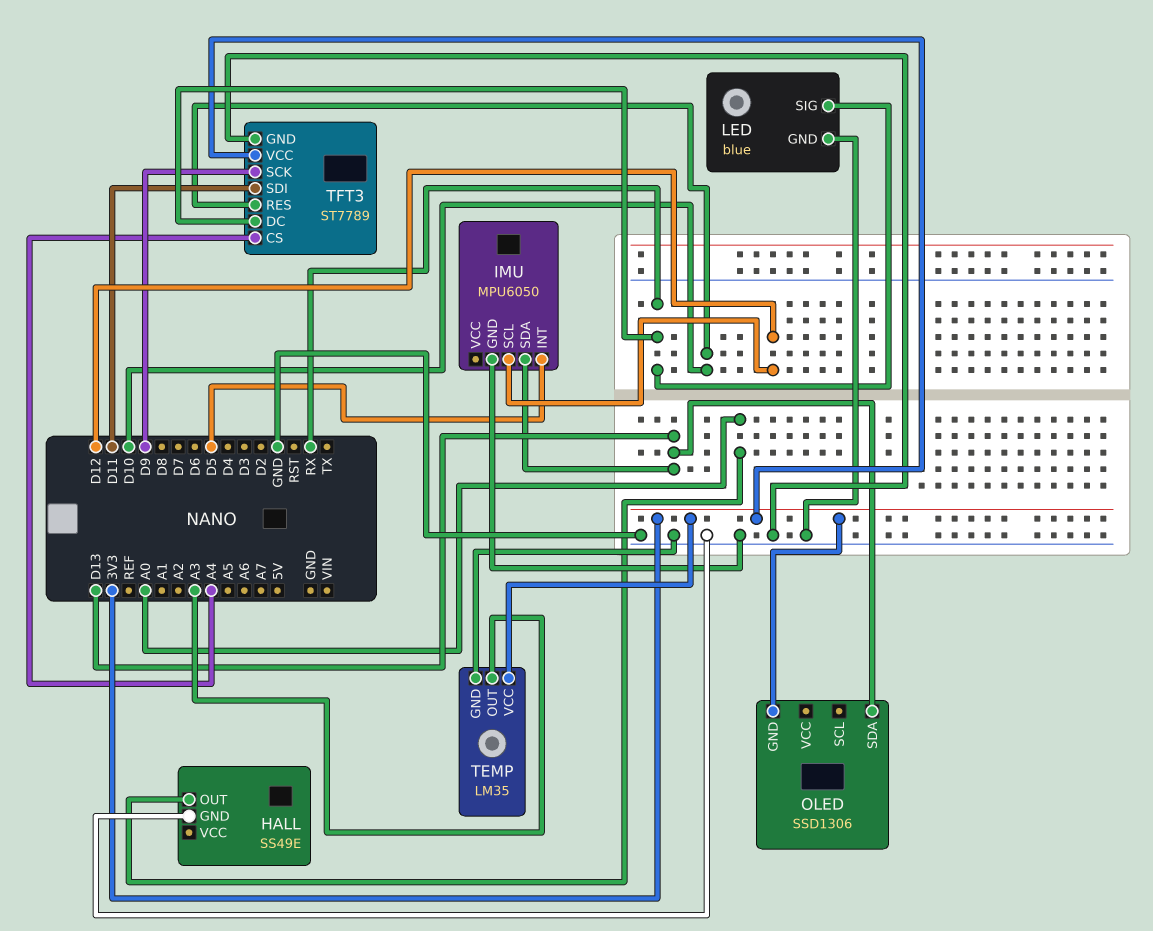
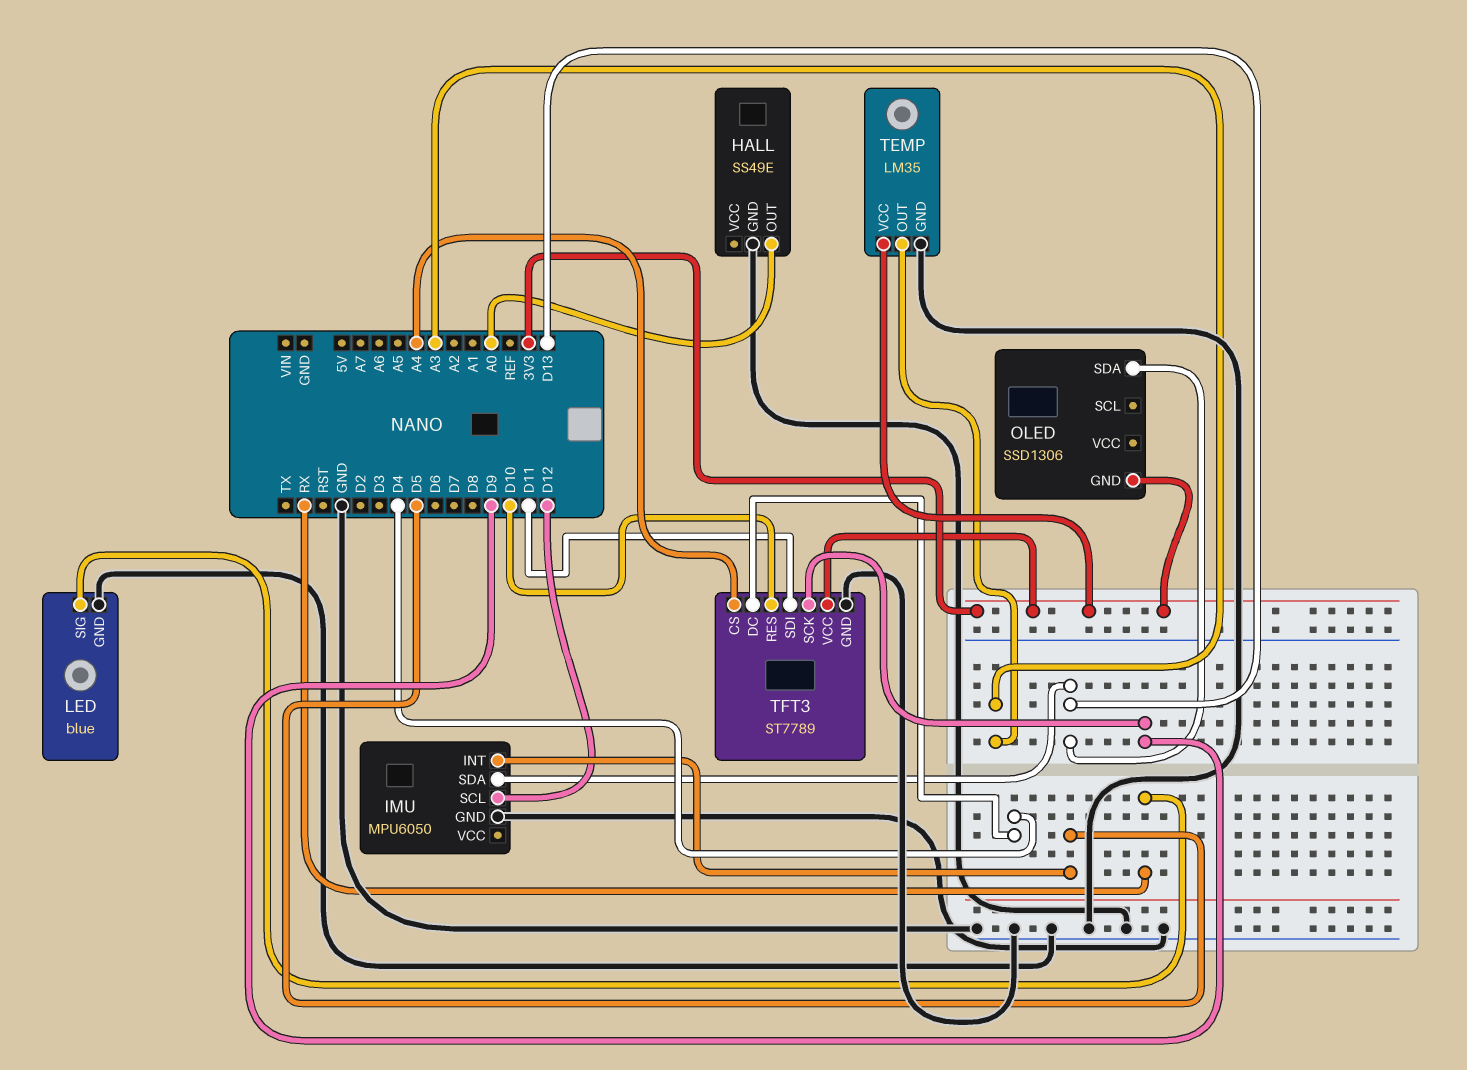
TFT3 pin DC: RX -> D4

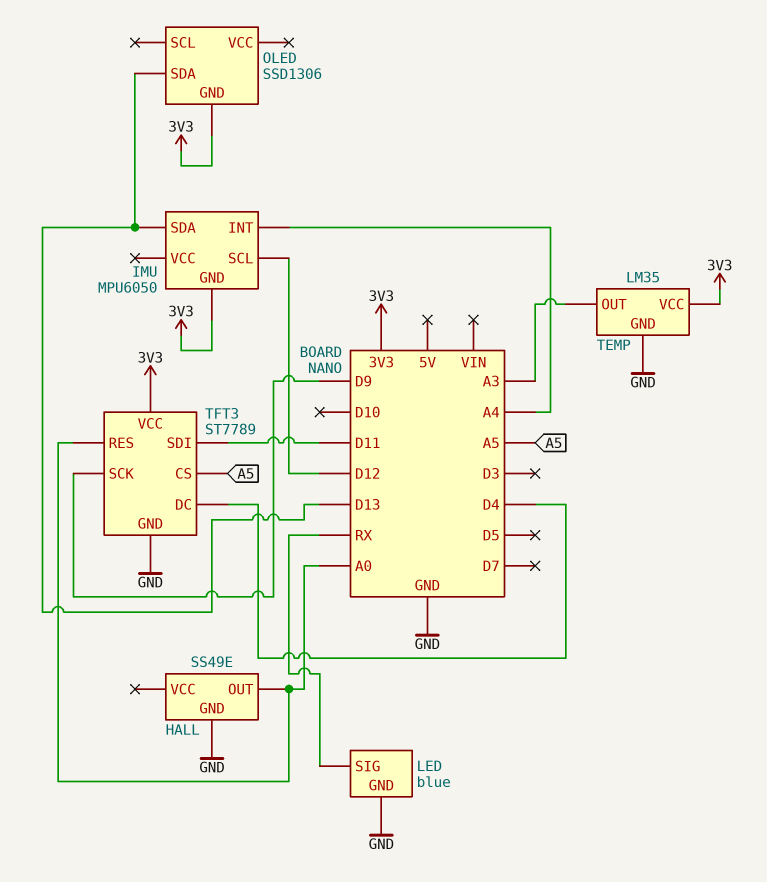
IMU pin GND: GND -> 3V3
IMU pin INT: D5 -> A4
TFT3 pin CS: A4 -> A5
TFT3 pin RES: D10 -> A0

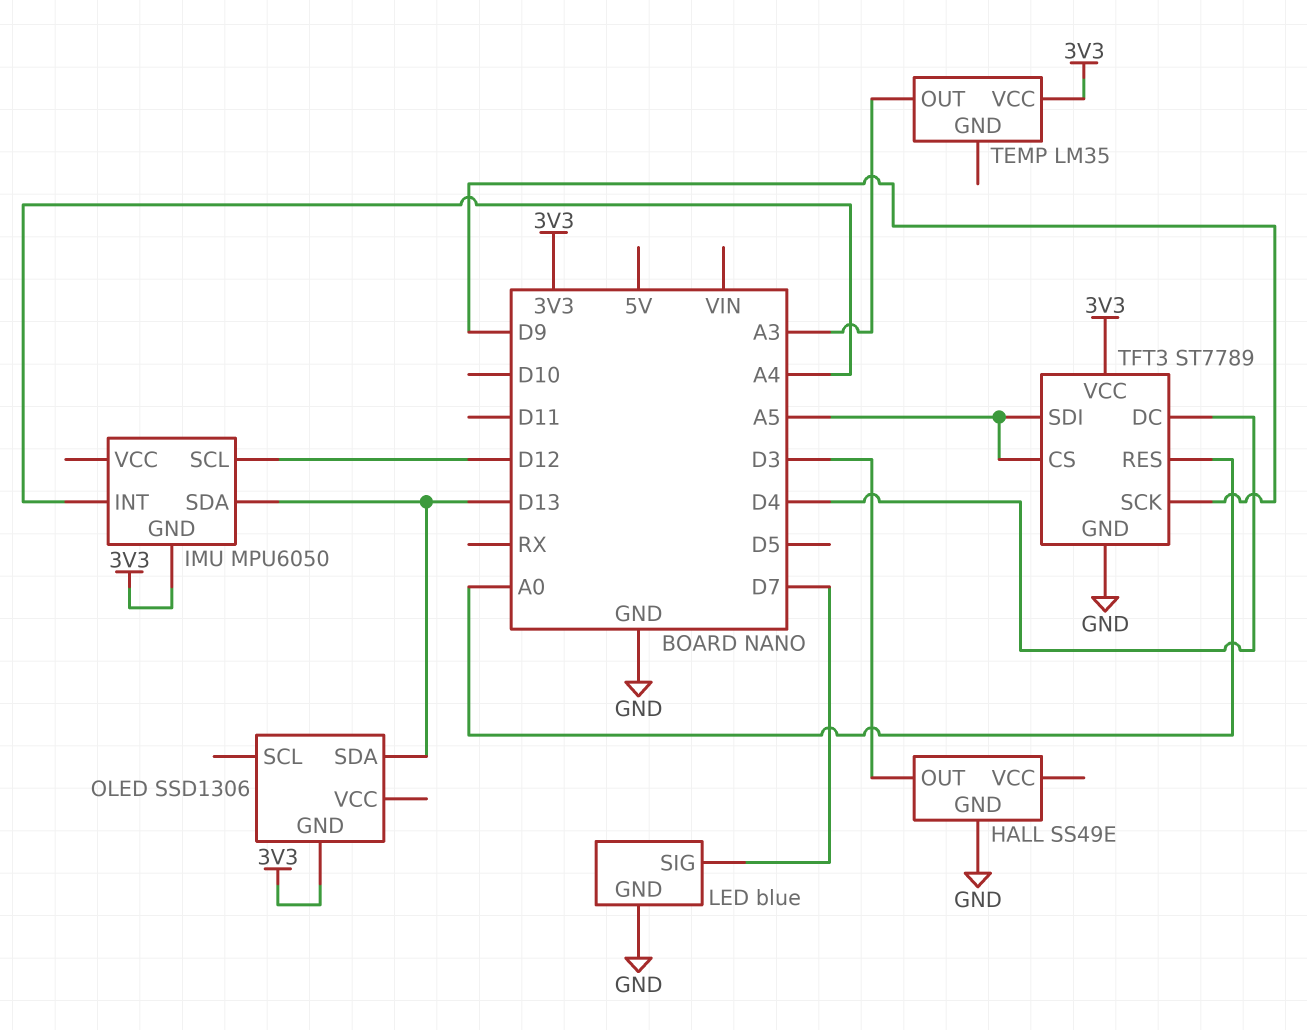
HALL pin OUT: A0 -> D3
LED pin SIG: RX -> D7
TEMP pin GND: GND -> none
TFT3 pin SDI: D11 -> A5

